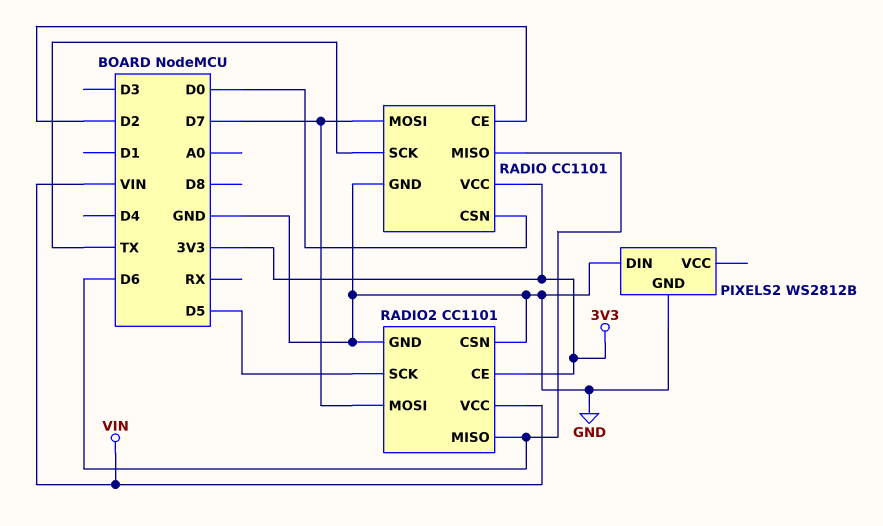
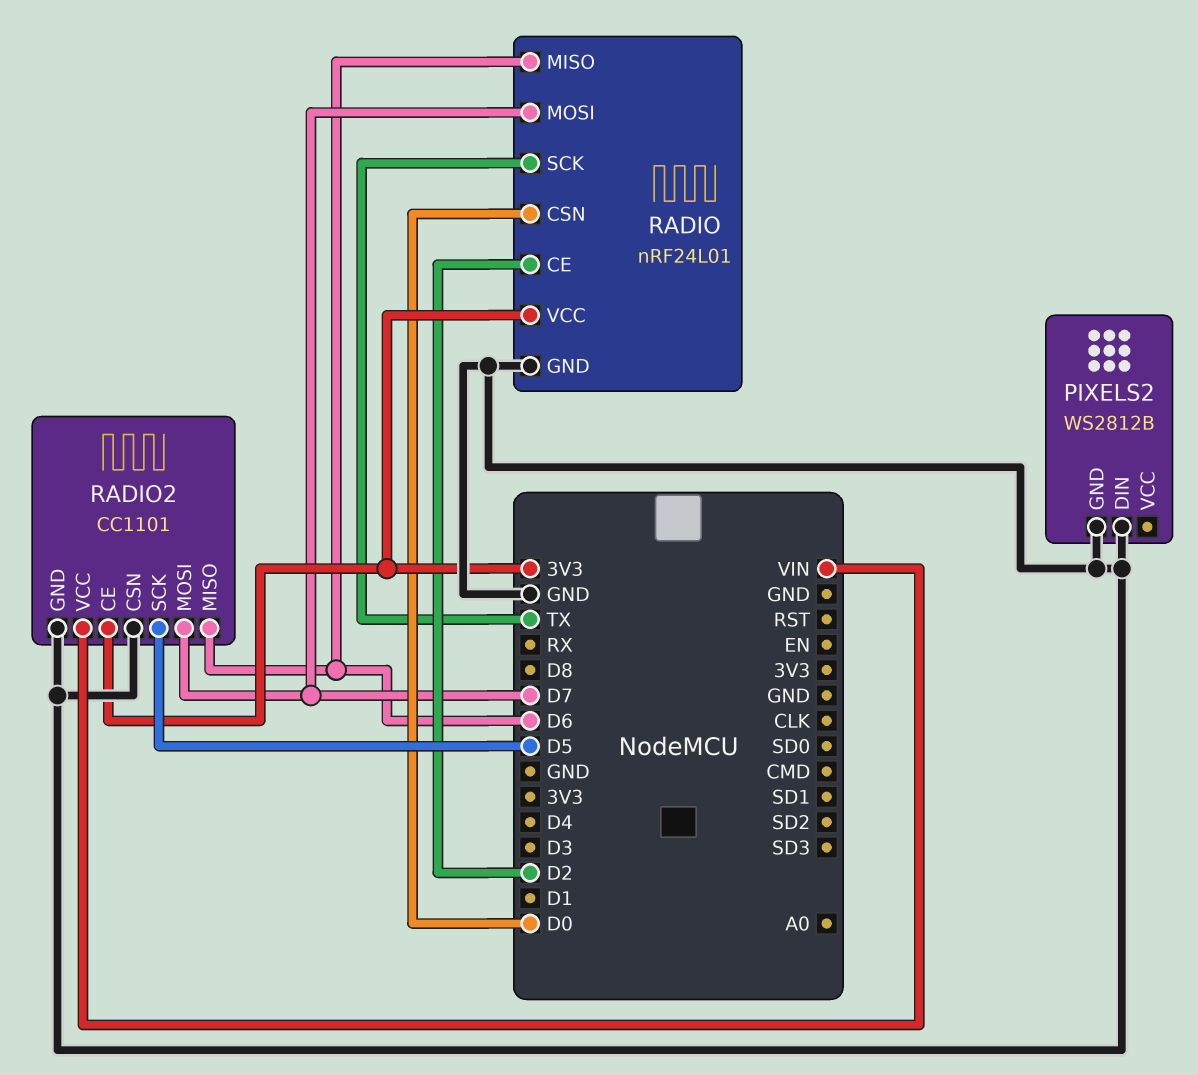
RADIO: CC1101 -> nRF24L01

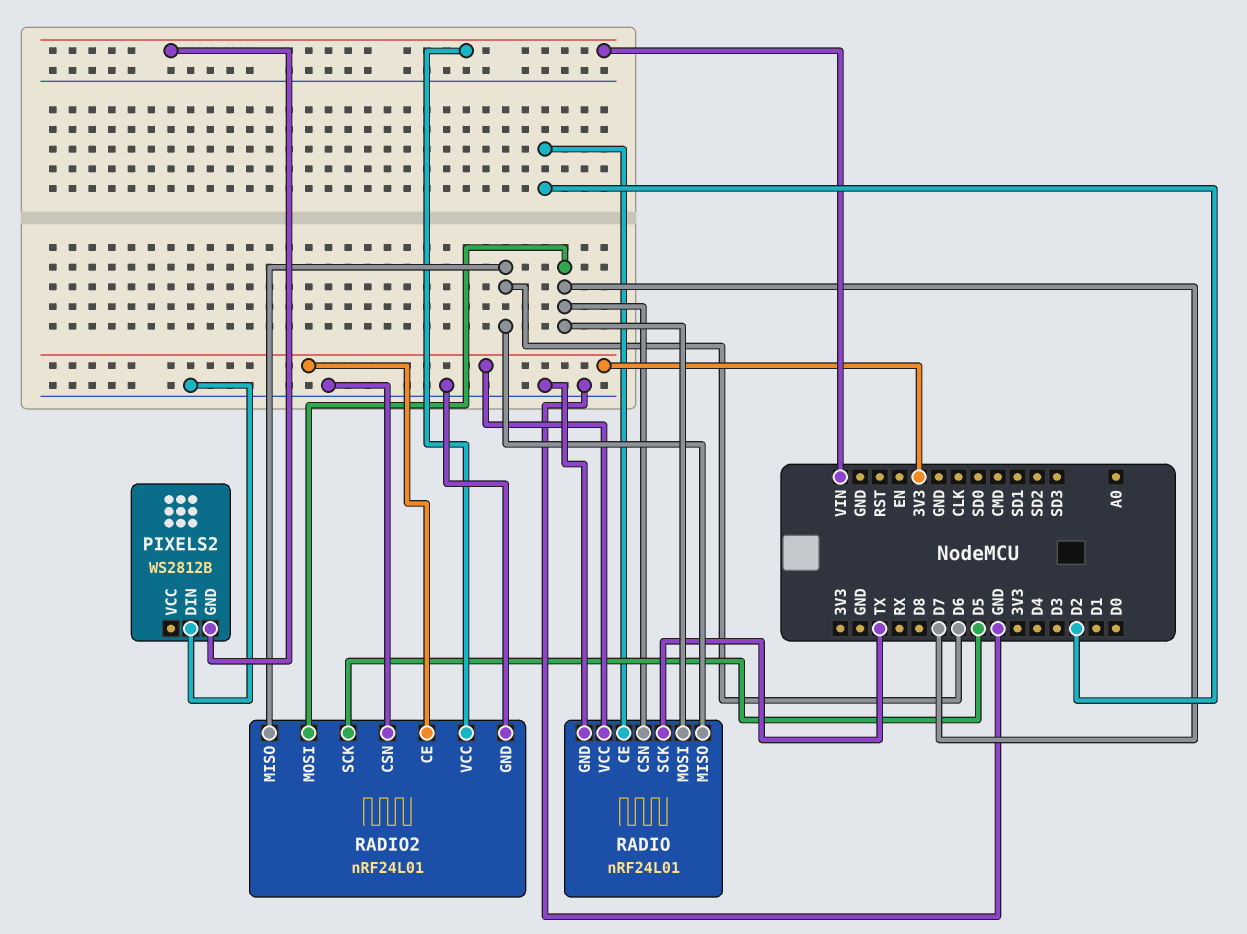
PIXELS2 pin GND: GND -> VIN
RADIO pin CSN: D0 -> D7
RADIO2: CC1101 -> nRF24L01

